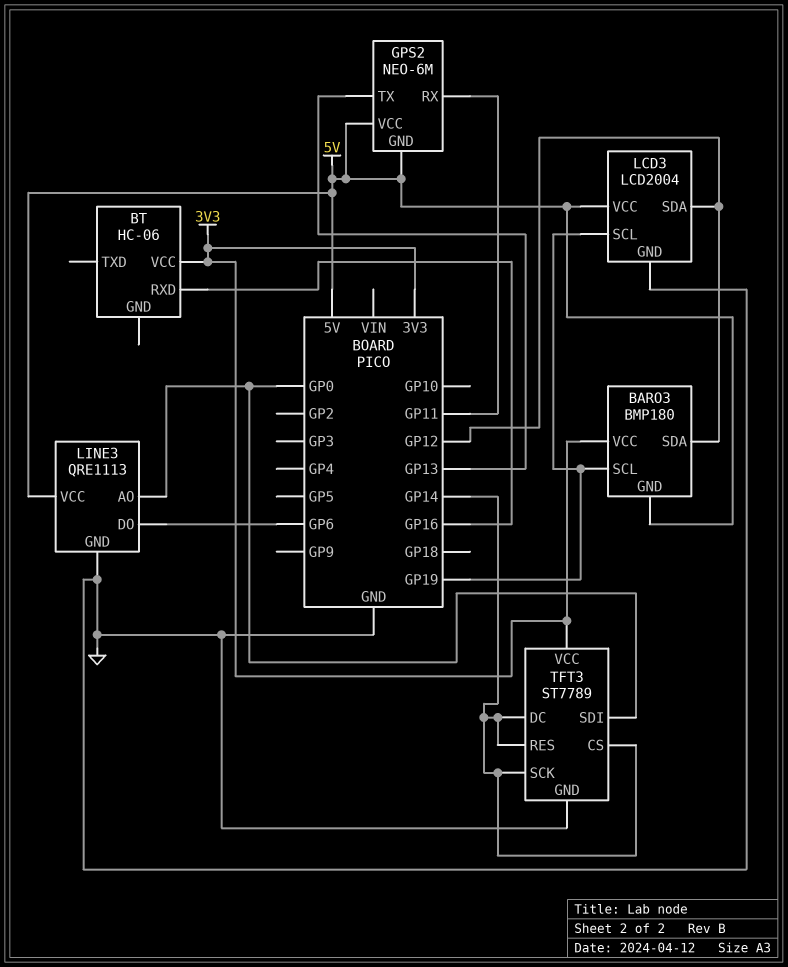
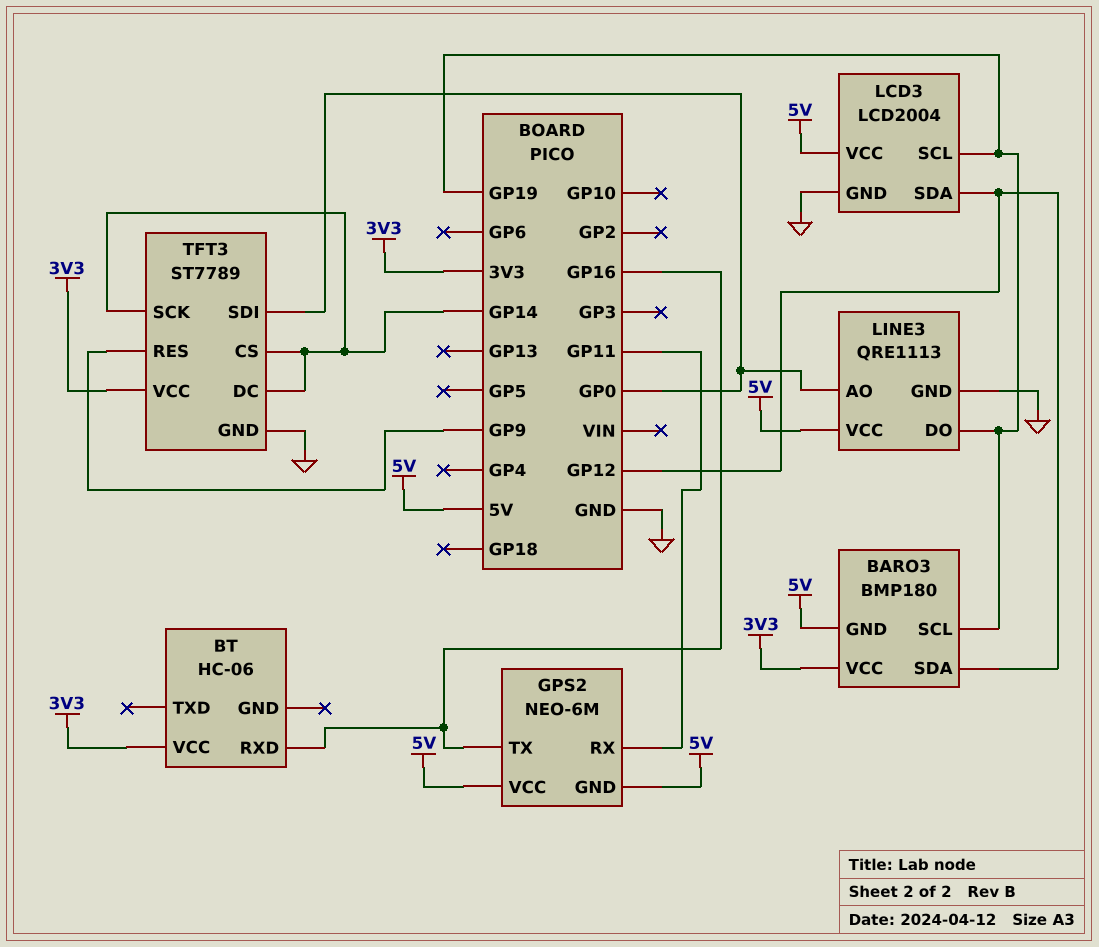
GPS2 pin TX: GP13 -> GP16
LINE3 pin DO: GP6 -> GP19
TFT3 pin RES: GP14 -> GP9

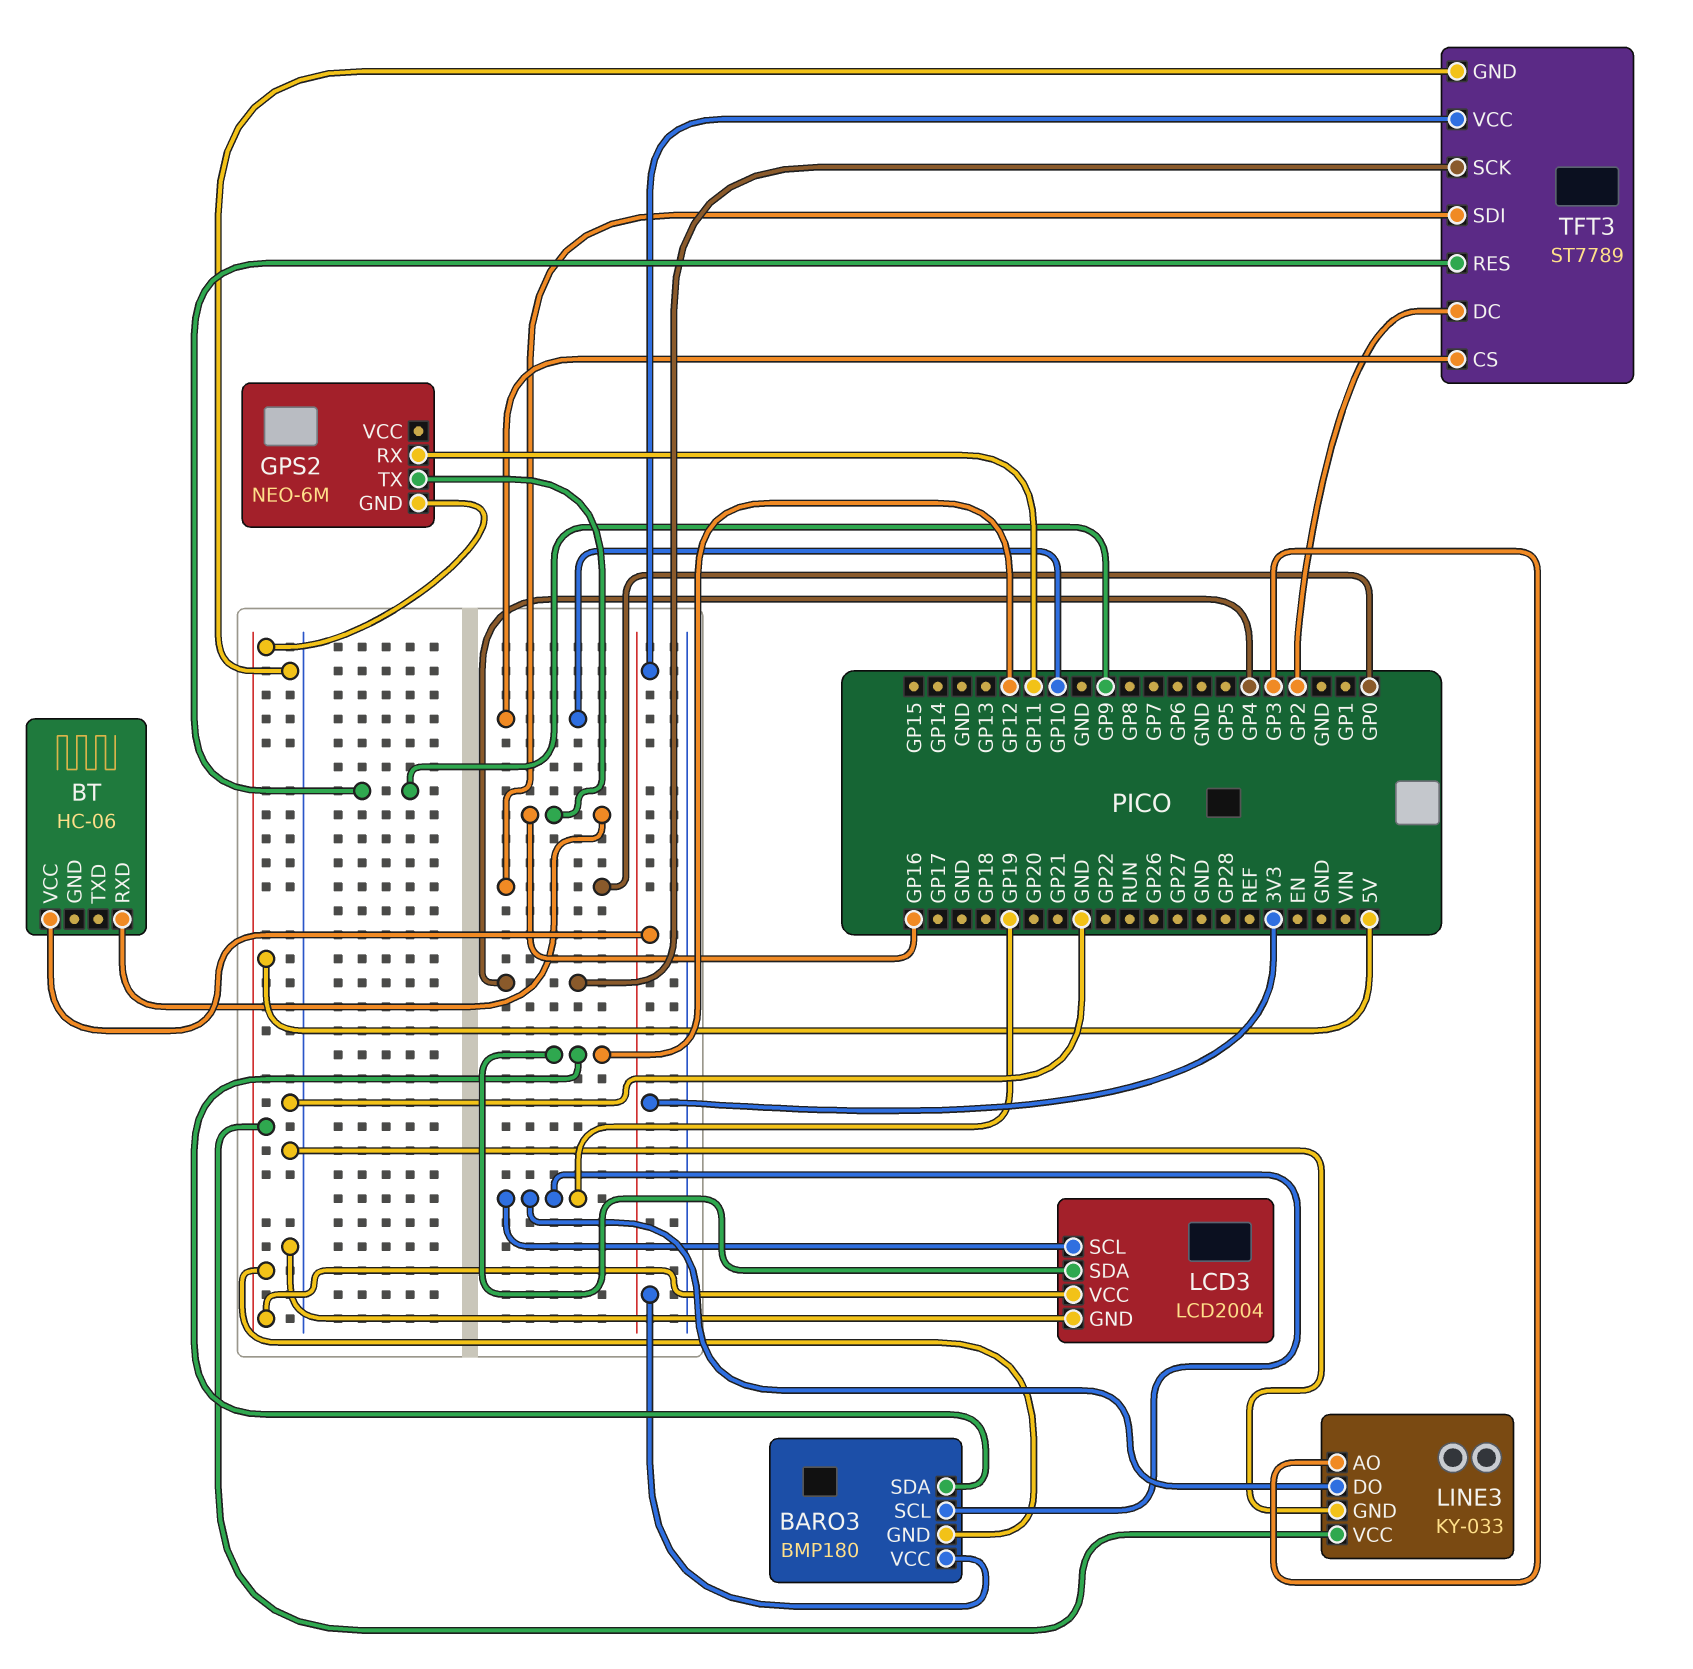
GPS2 pin VCC: 5V -> none
LINE3: QRE1113 -> KY-033
LINE3 pin AO: GP0 -> GP3
TFT3 pin CS: GP14 -> GP10
TFT3 pin DC: GP14 -> GP2
TFT3 pin SCK: GP14 -> GP4

